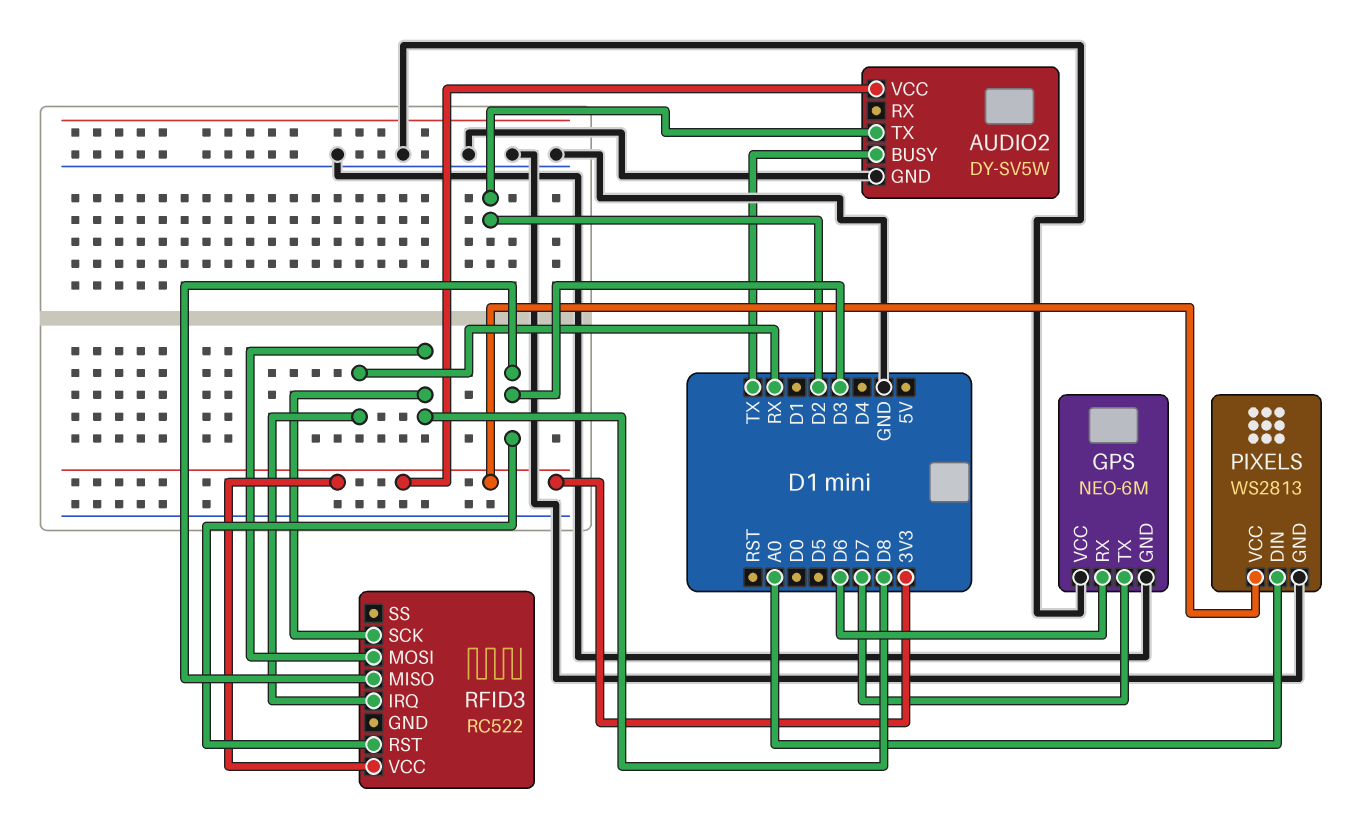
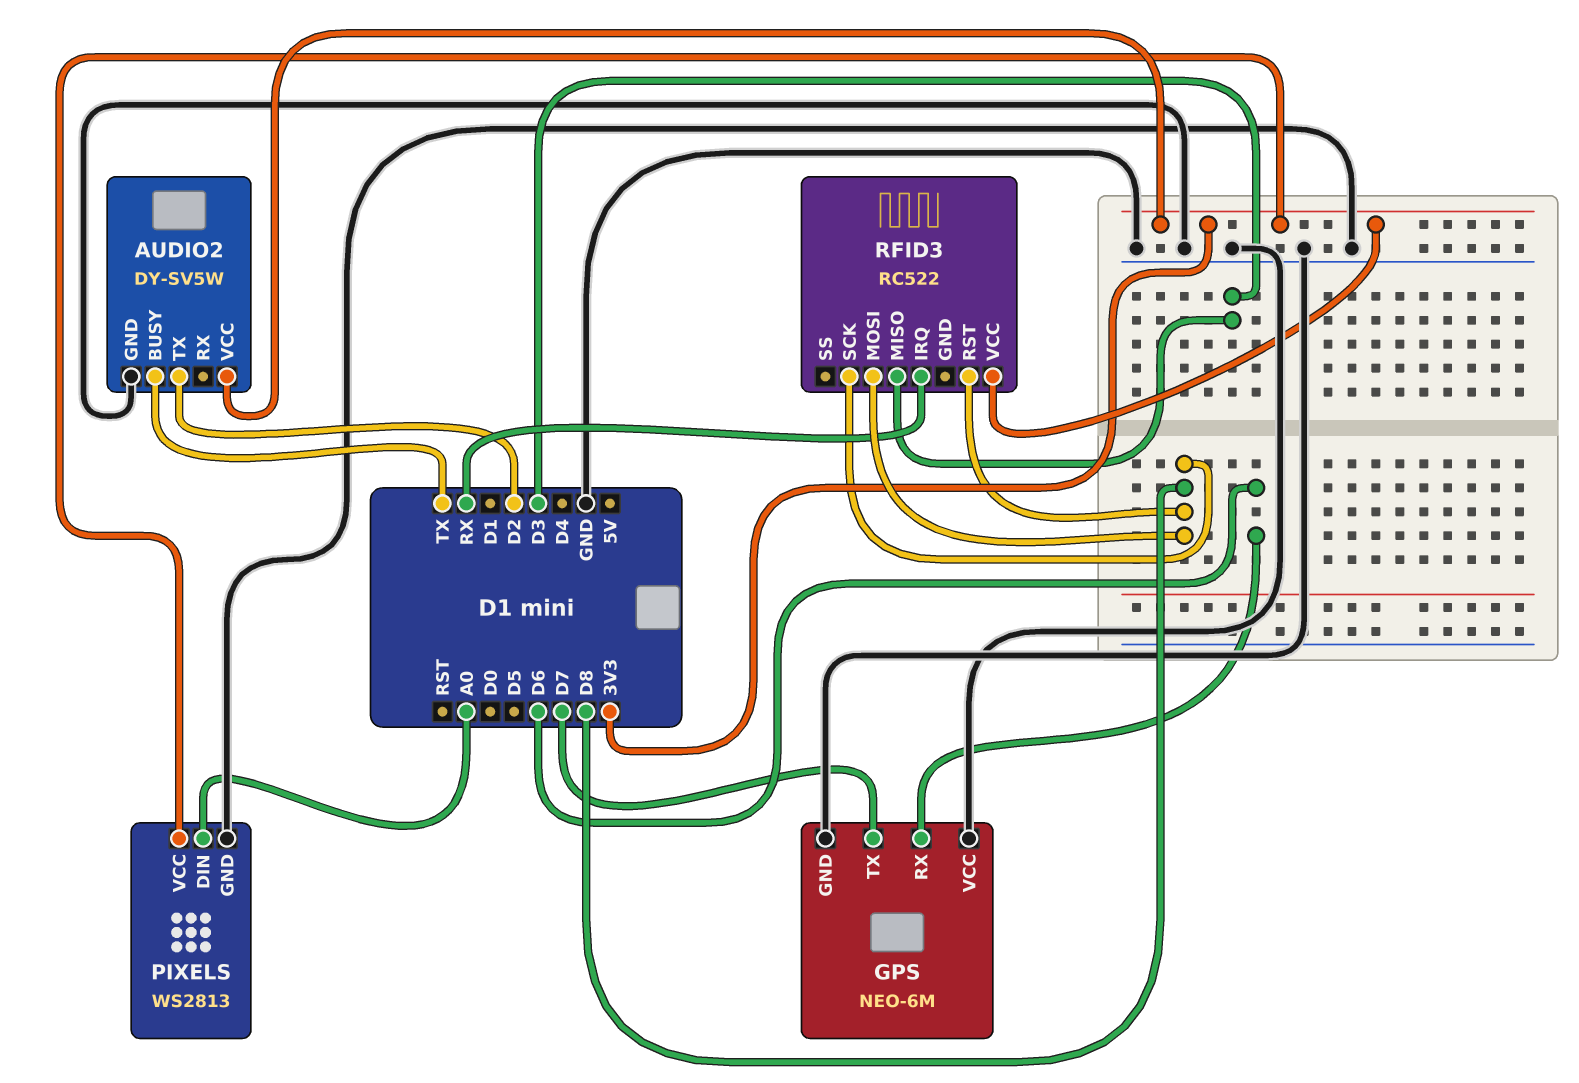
RFID3 pin RST: D3 -> D8

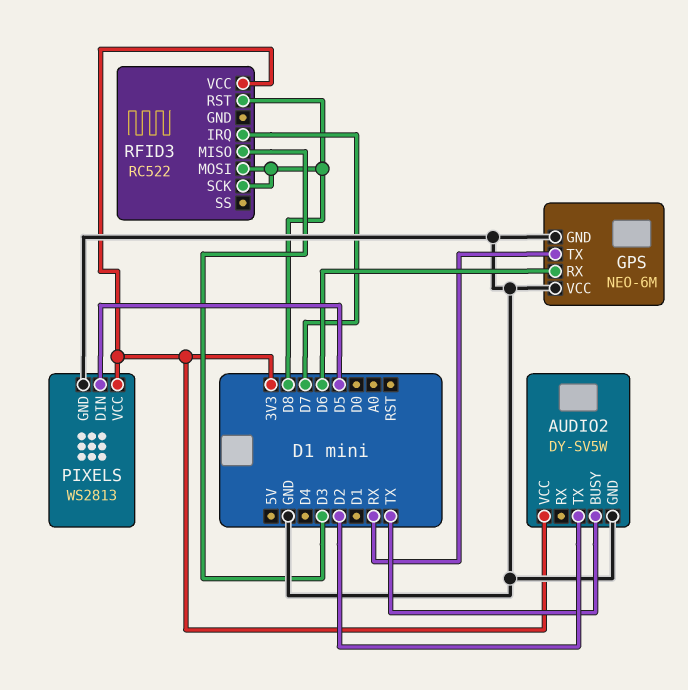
GPS pin TX: D7 -> RX
PIXELS pin DIN: A0 -> D5
RFID3 pin IRQ: RX -> D7

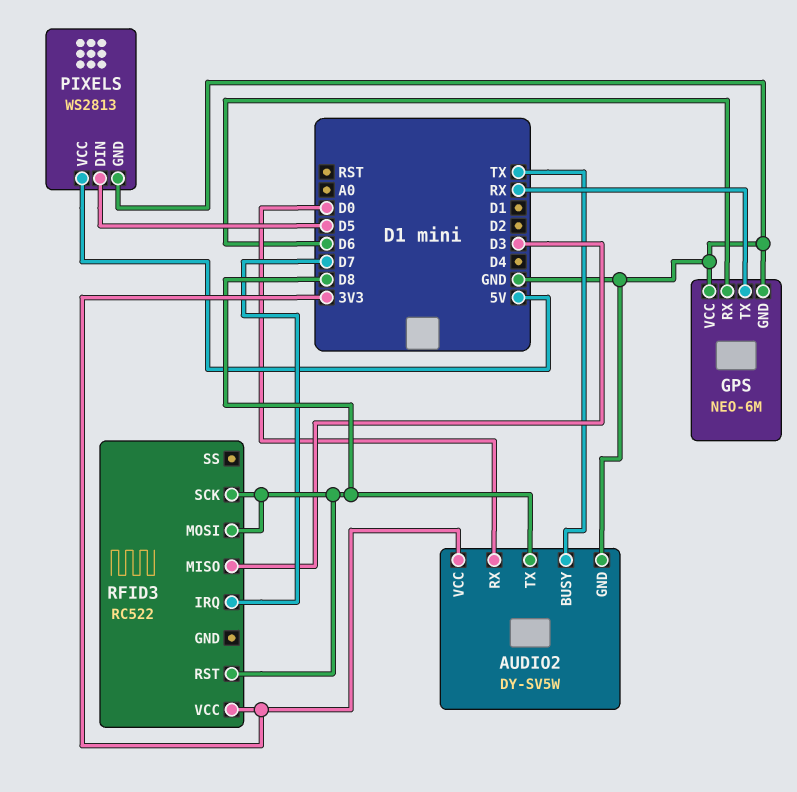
AUDIO2 pin RX: none -> D0
AUDIO2 pin TX: D2 -> D8
PIXELS pin VCC: 3V3 -> 5V

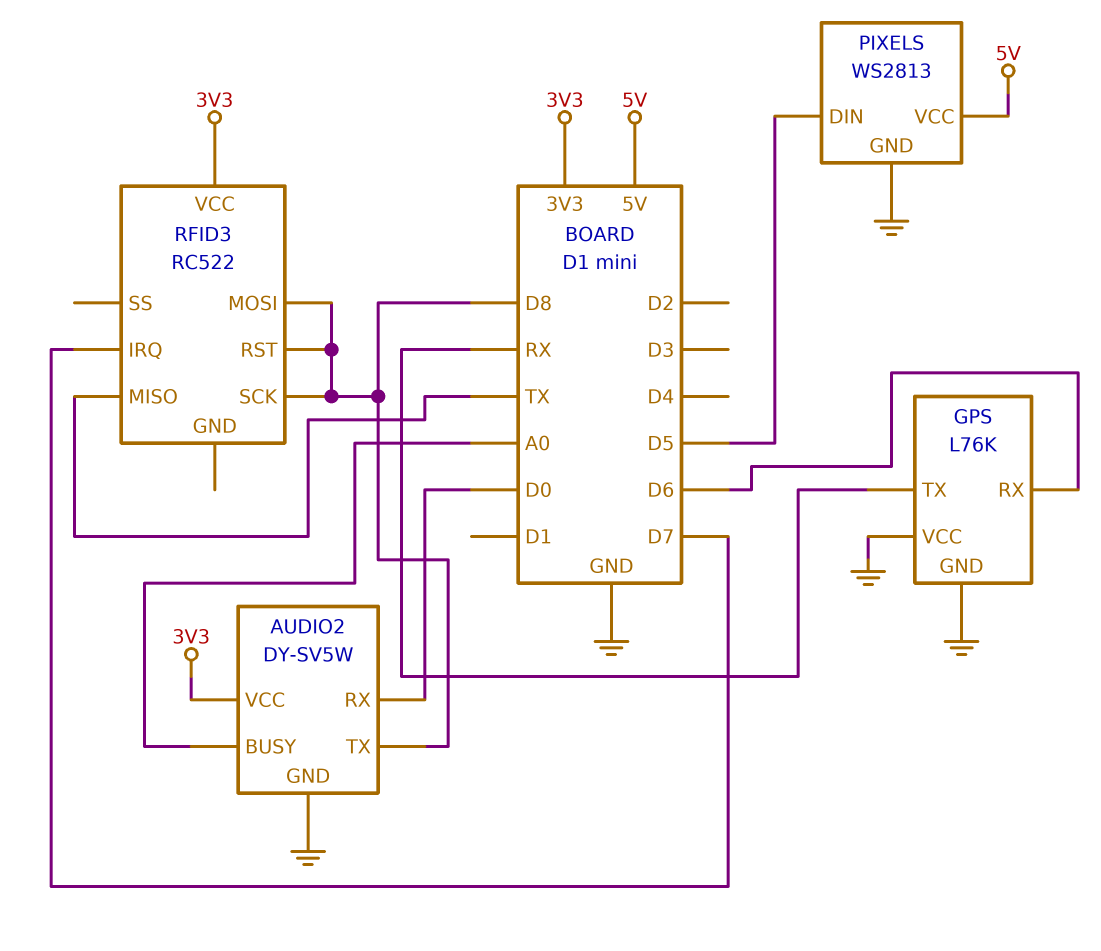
AUDIO2 pin BUSY: TX -> A0
GPS: NEO-6M -> L76K
RFID3 pin MISO: D3 -> TX

